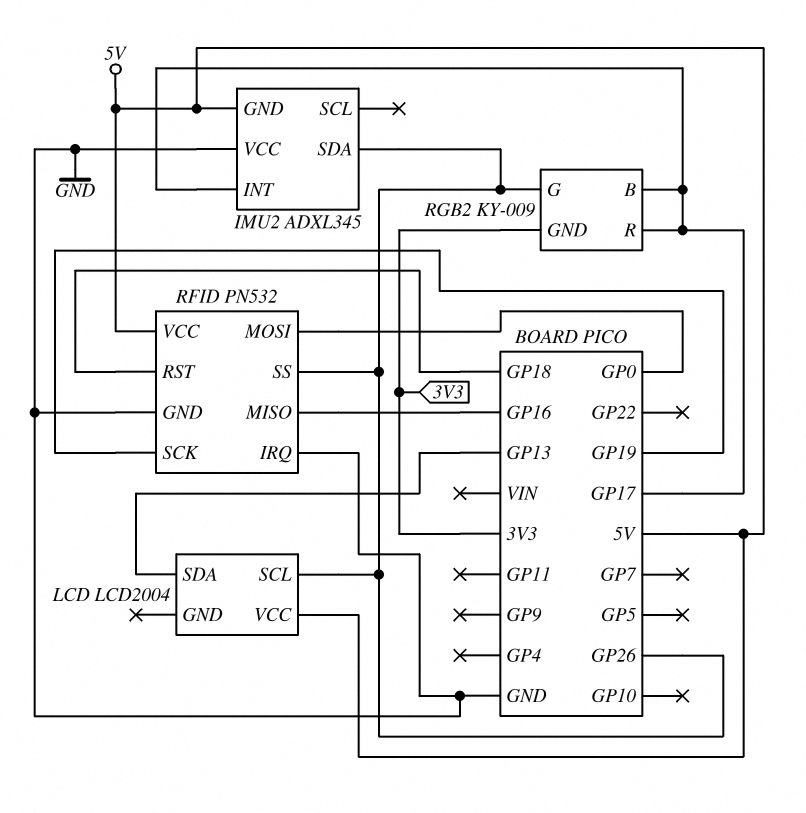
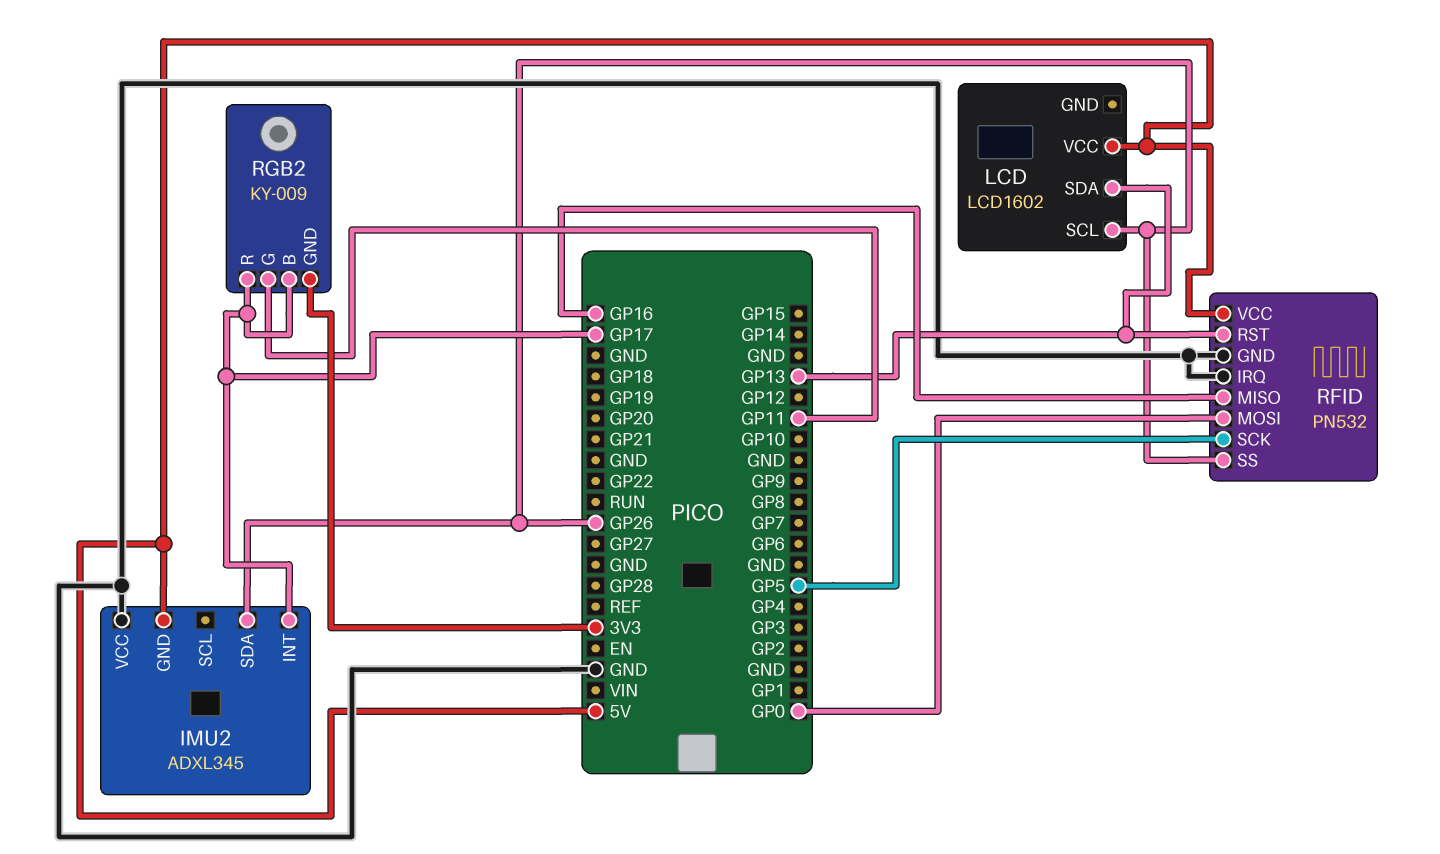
LCD: LCD2004 -> LCD1602
RFID pin RST: GP18 -> GP13
RFID pin SCK: GP19 -> GP5
RGB2 pin G: GP26 -> GP11

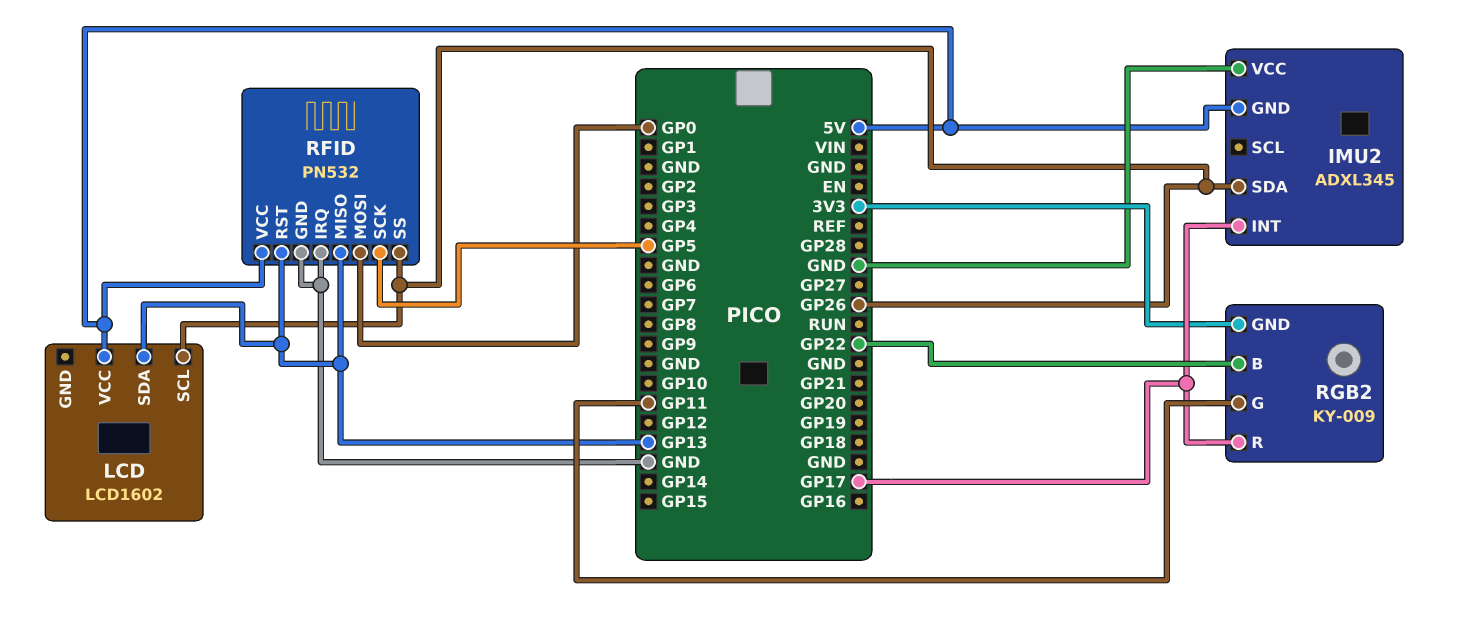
RFID pin MISO: GP16 -> GP13
RGB2 pin B: GP17 -> GP22

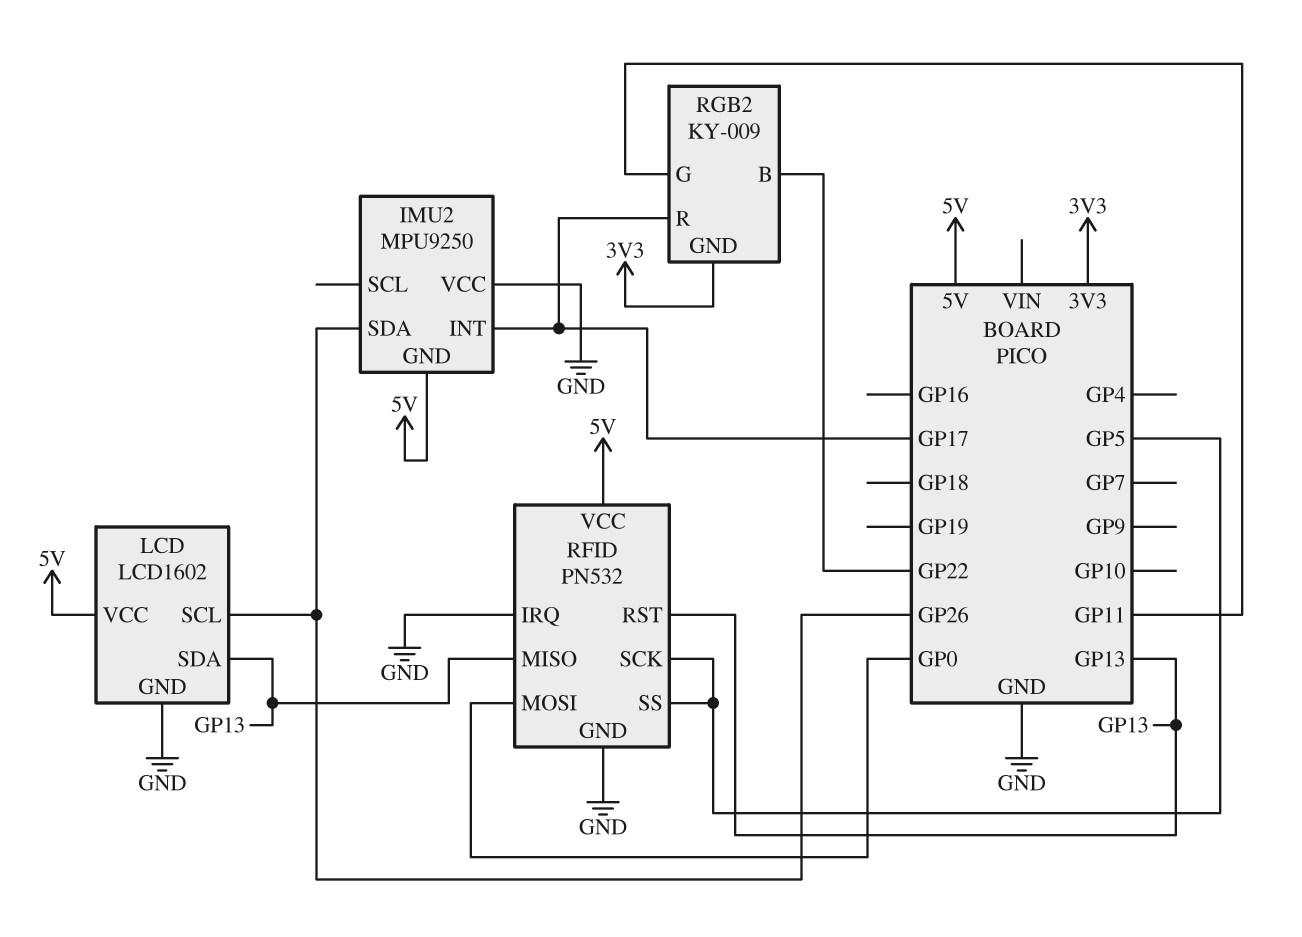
IMU2: ADXL345 -> MPU9250
LCD pin GND: none -> GND
RFID pin SS: GP26 -> GP5

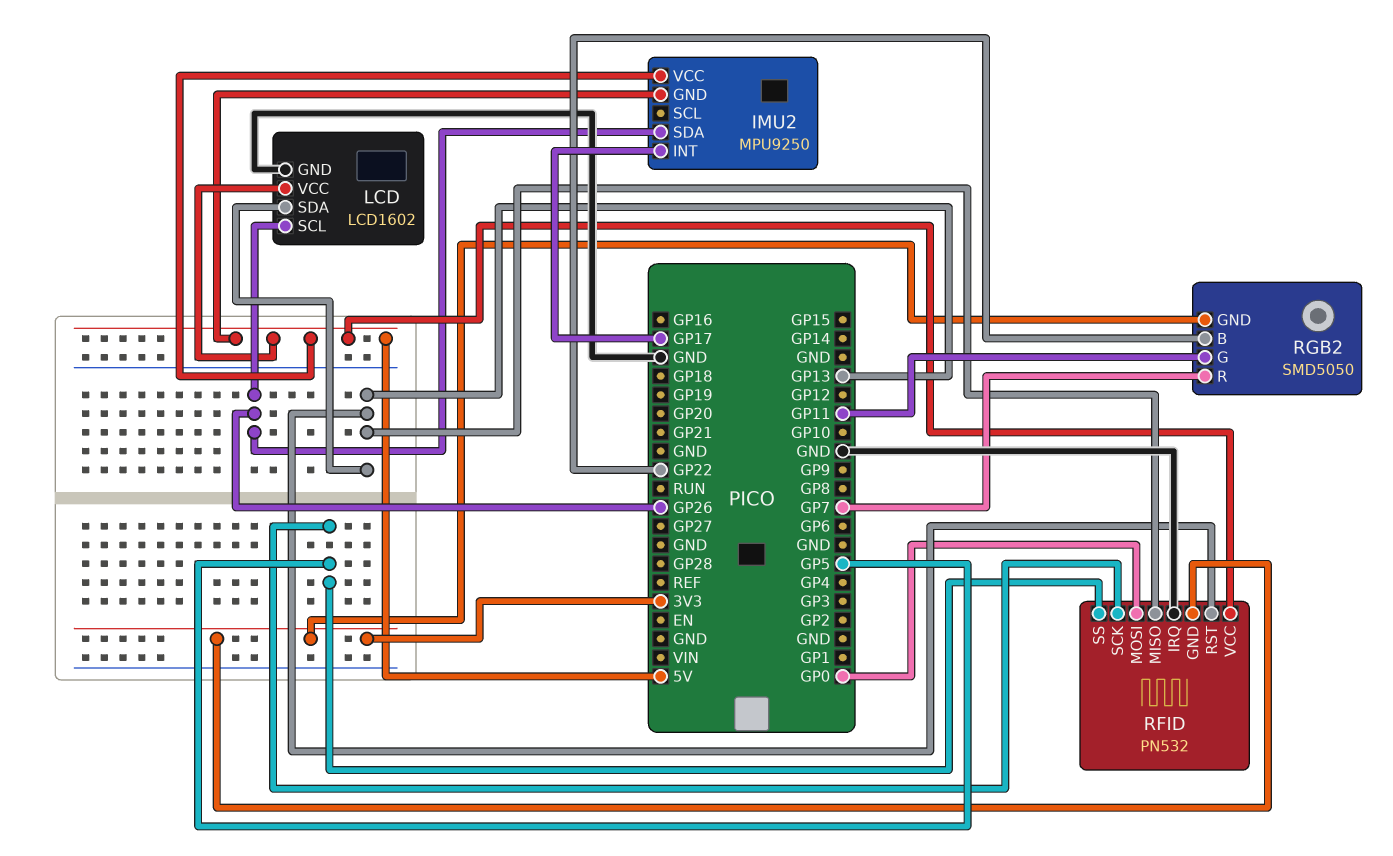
IMU2 pin VCC: GND -> 5V
RFID pin GND: GND -> 3V3
RGB2: KY-009 -> SMD5050
RGB2 pin R: GP17 -> GP7

